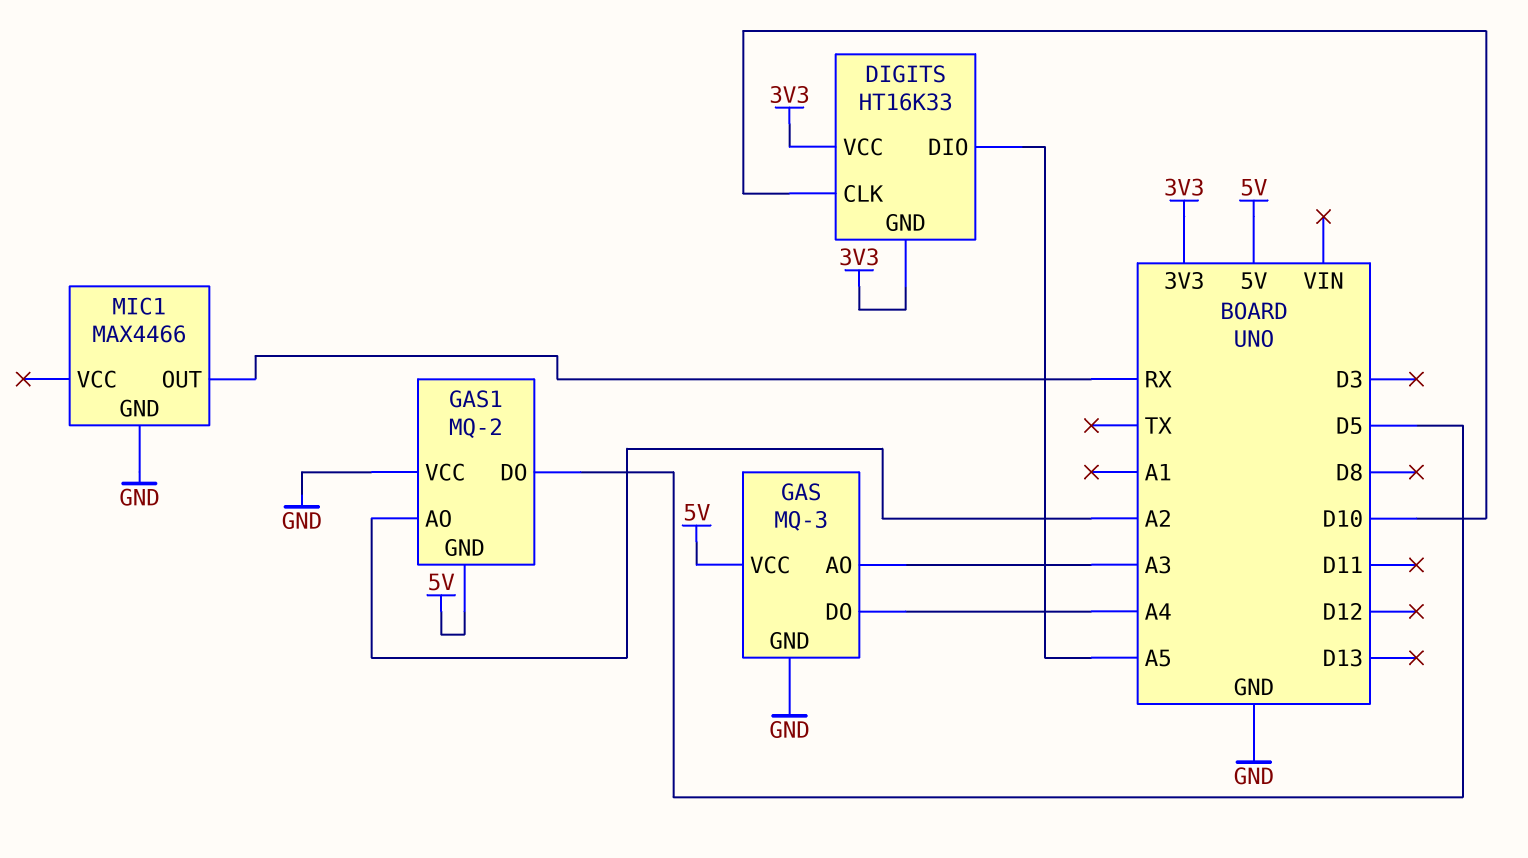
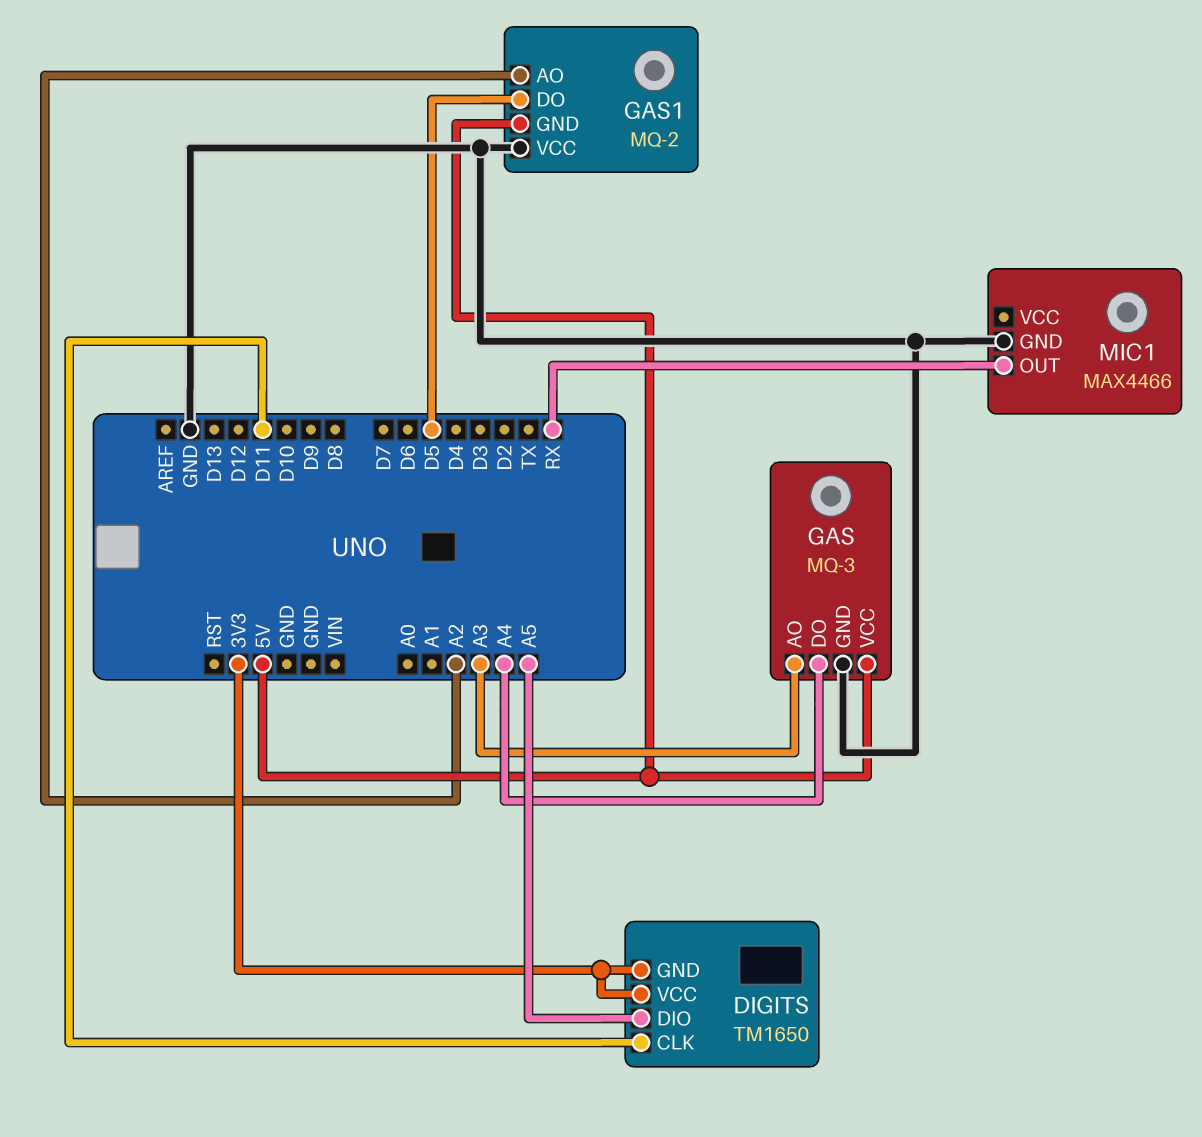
DIGITS: HT16K33 -> TM1650
DIGITS pin CLK: D10 -> D11

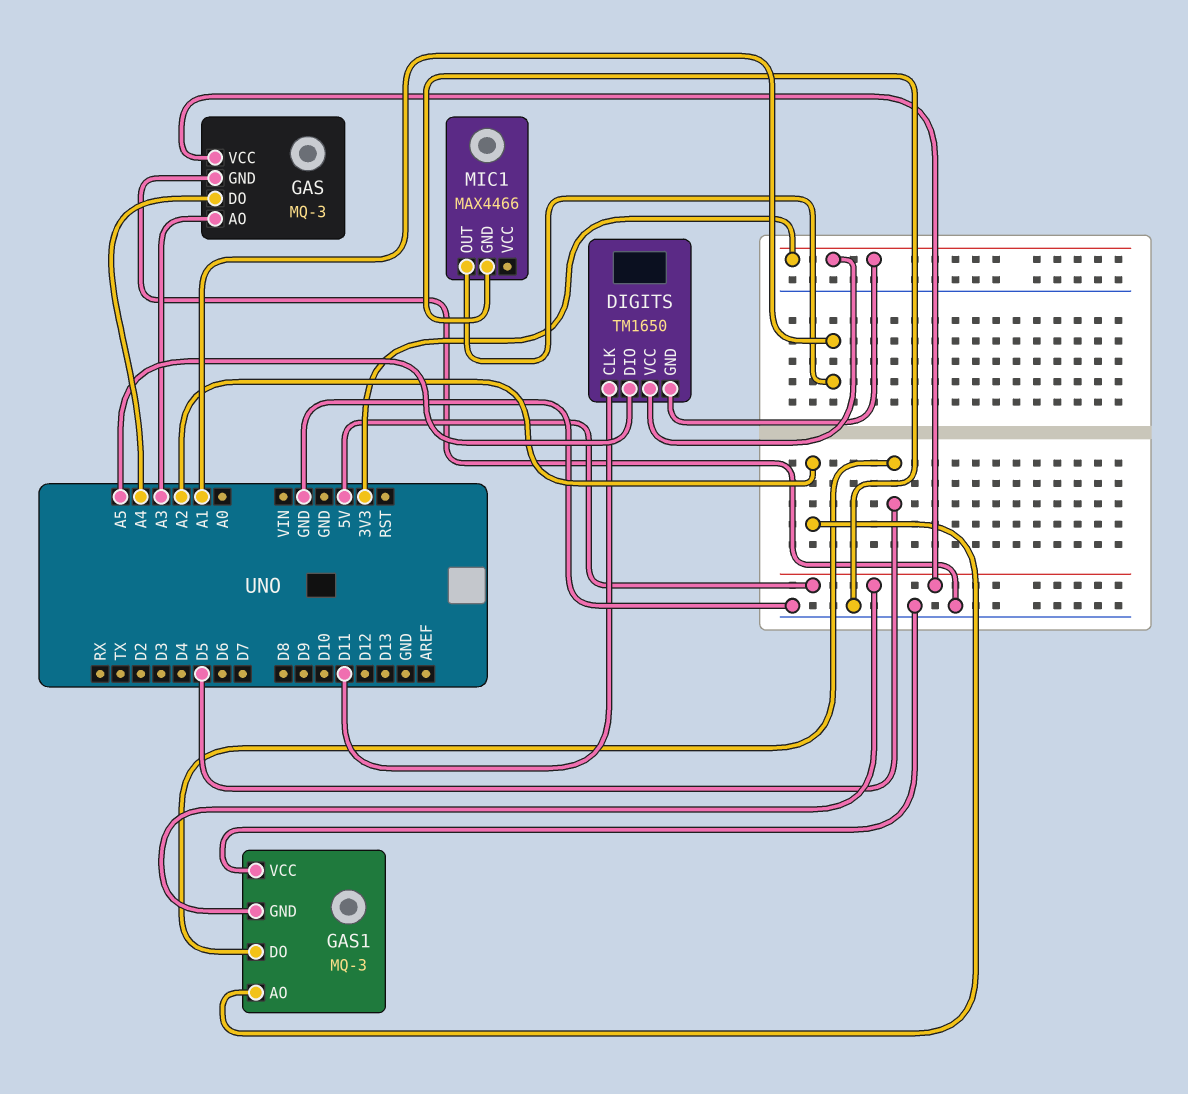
GAS1: MQ-2 -> MQ-3
MIC1 pin OUT: RX -> A1

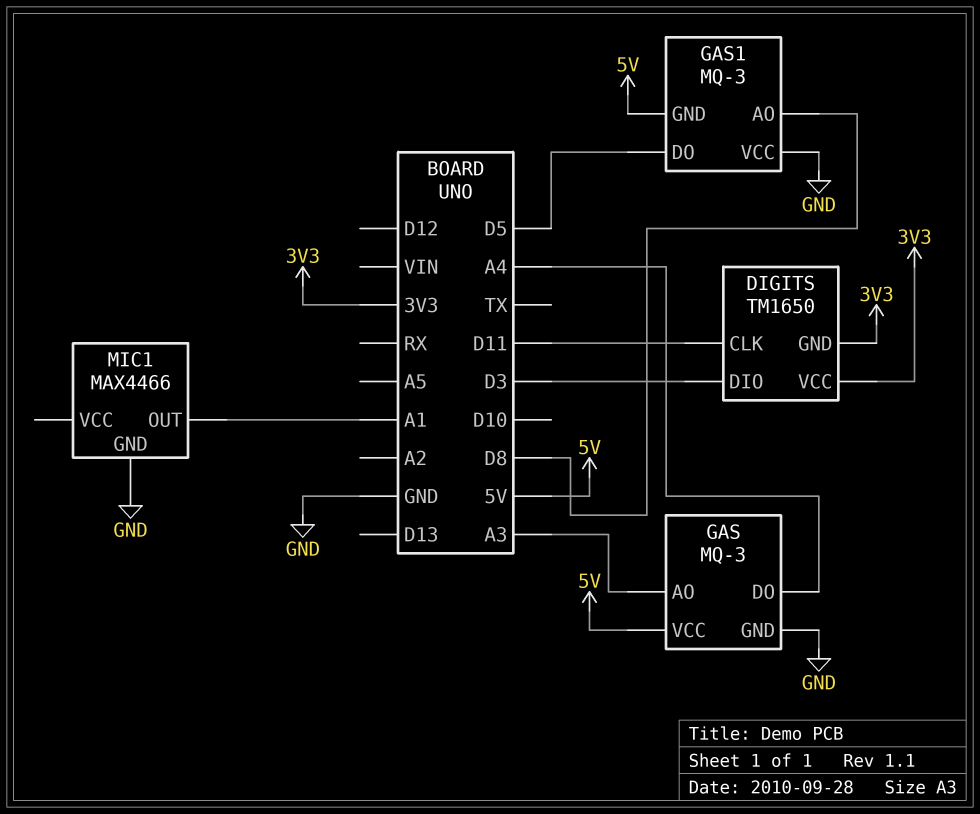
DIGITS pin DIO: A5 -> D3
GAS1 pin AO: A2 -> D8

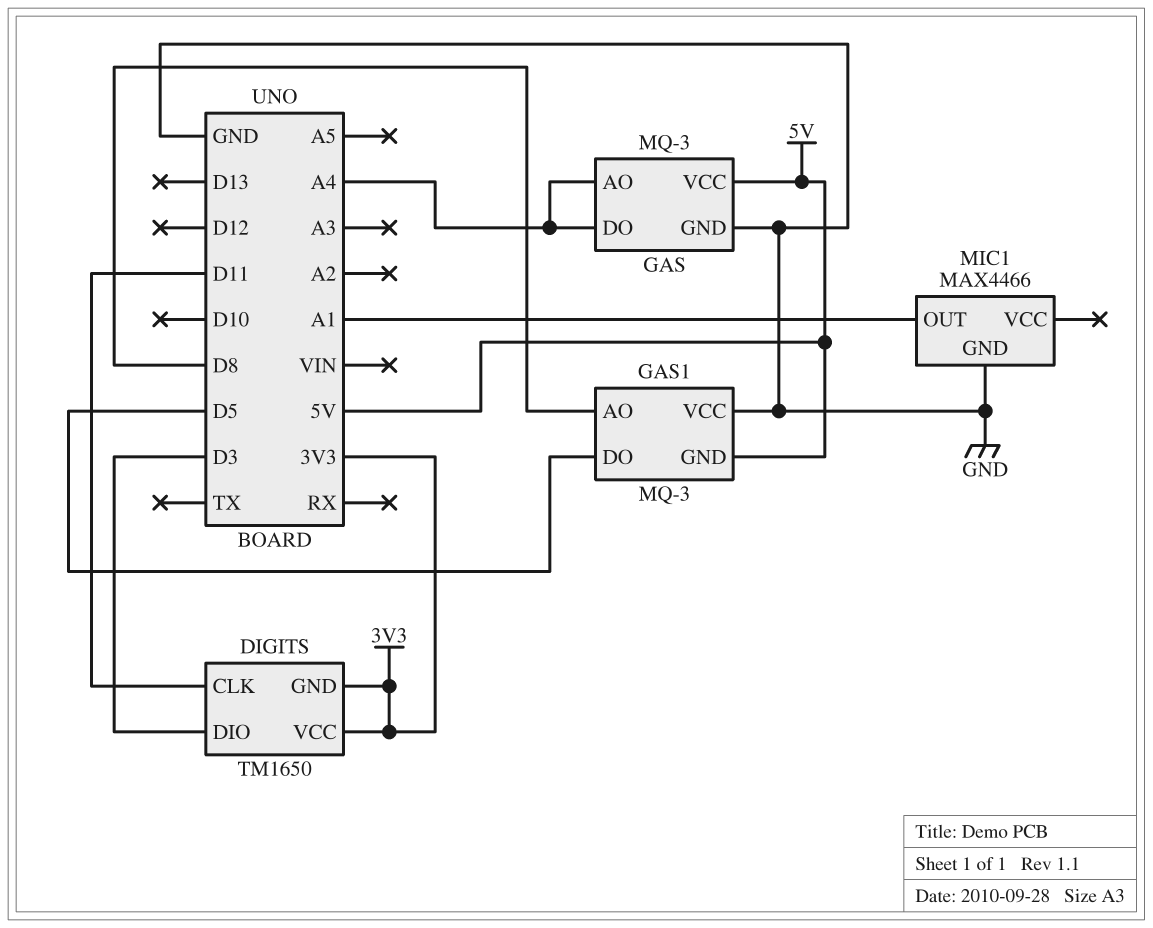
GAS pin AO: A3 -> A4

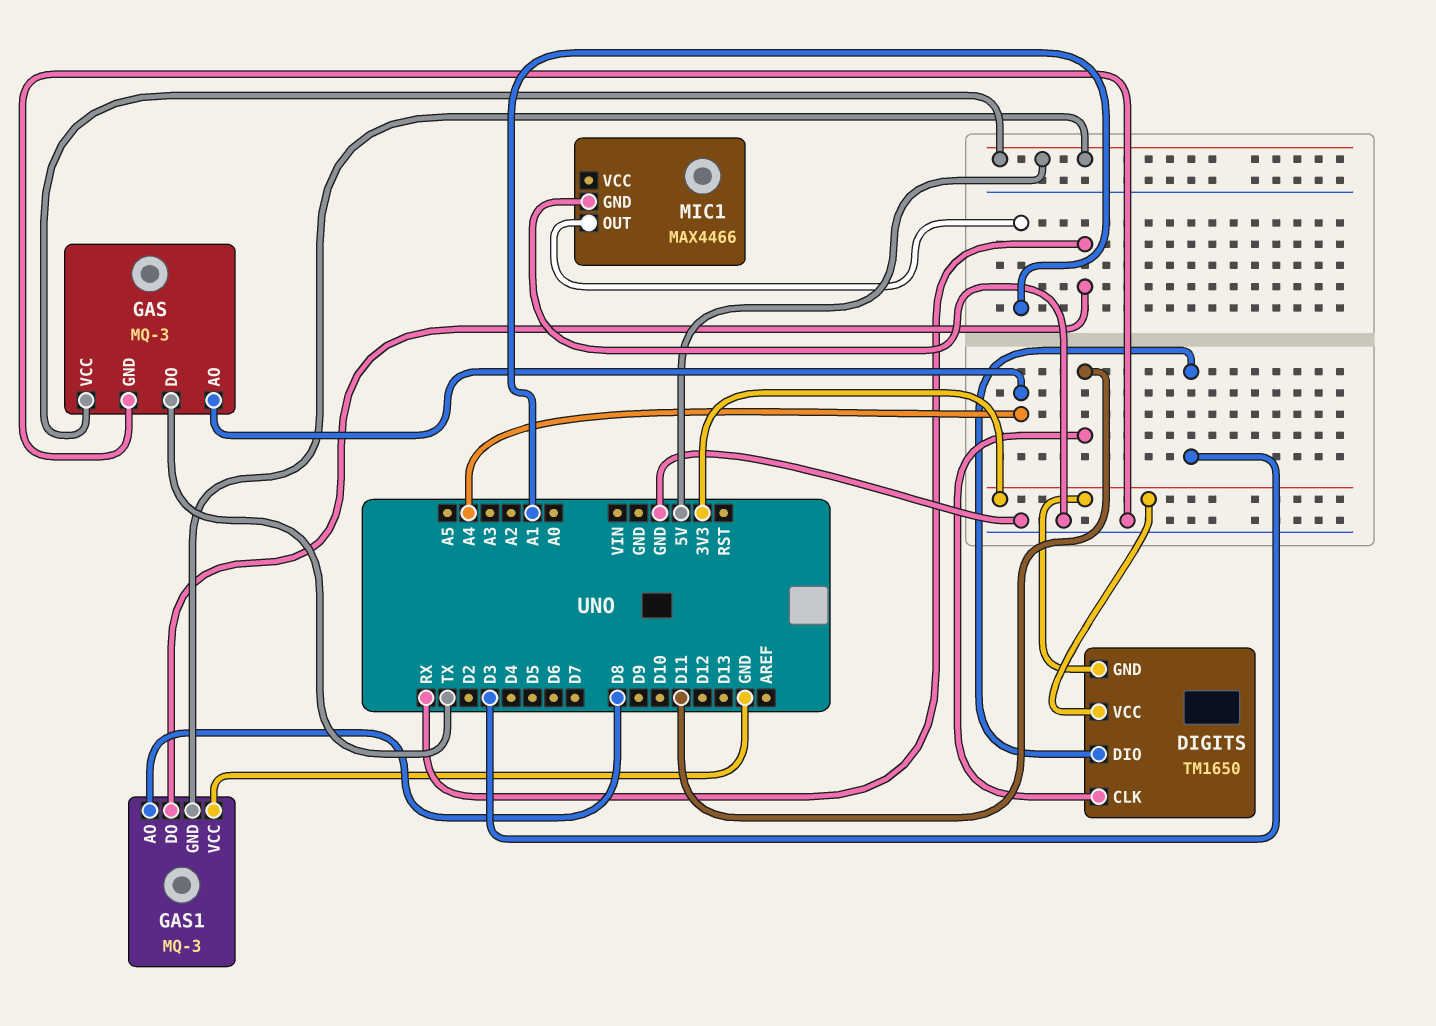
GAS pin DO: A4 -> TX
GAS1 pin DO: D5 -> RX

